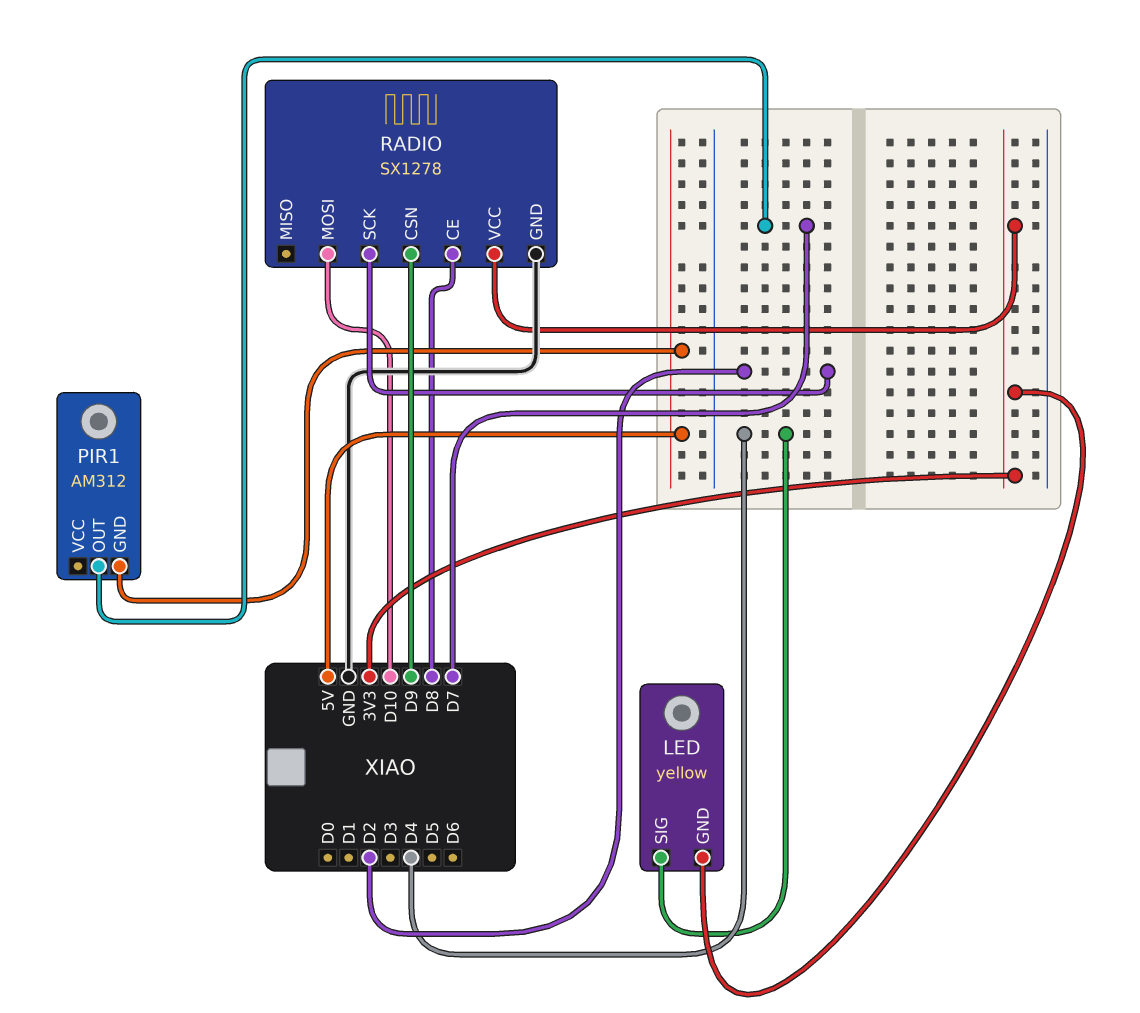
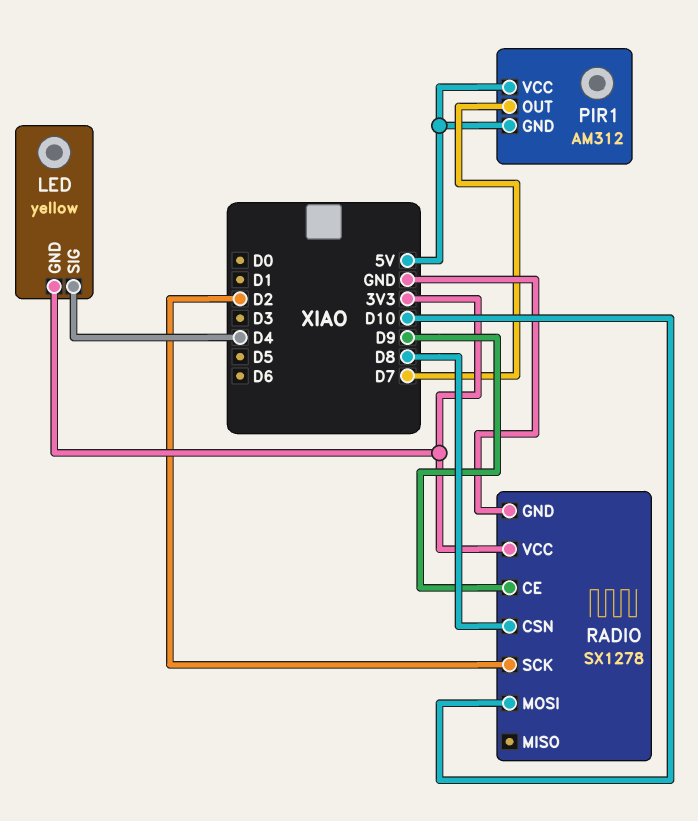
PIR1 pin VCC: none -> 5V
RADIO pin CE: D8 -> D9
RADIO pin CSN: D9 -> D8

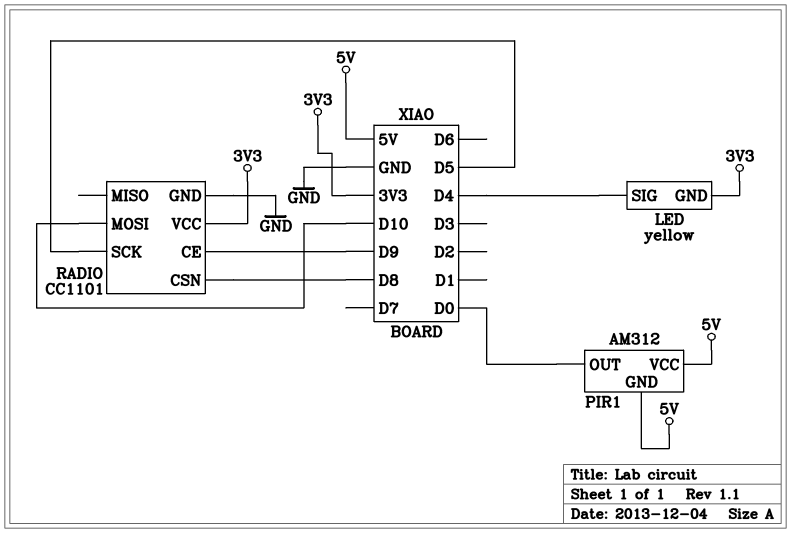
PIR1 pin OUT: D7 -> D0
RADIO: SX1278 -> CC1101
RADIO pin SCK: D2 -> D5

